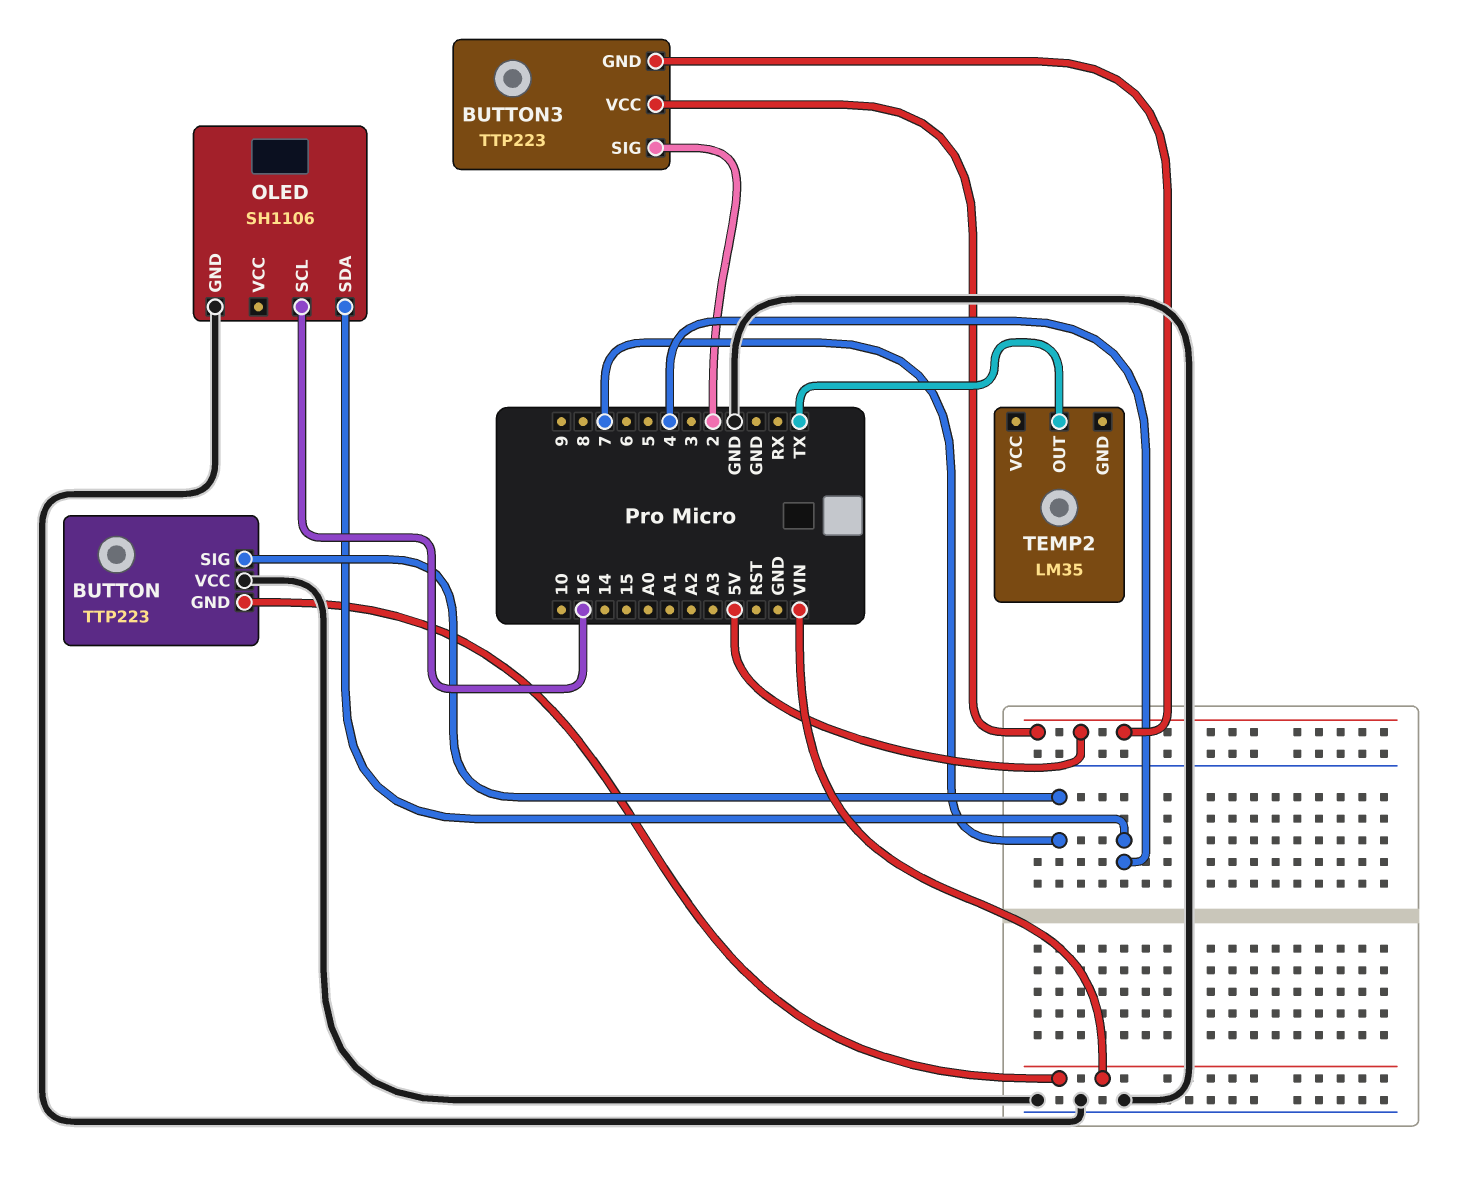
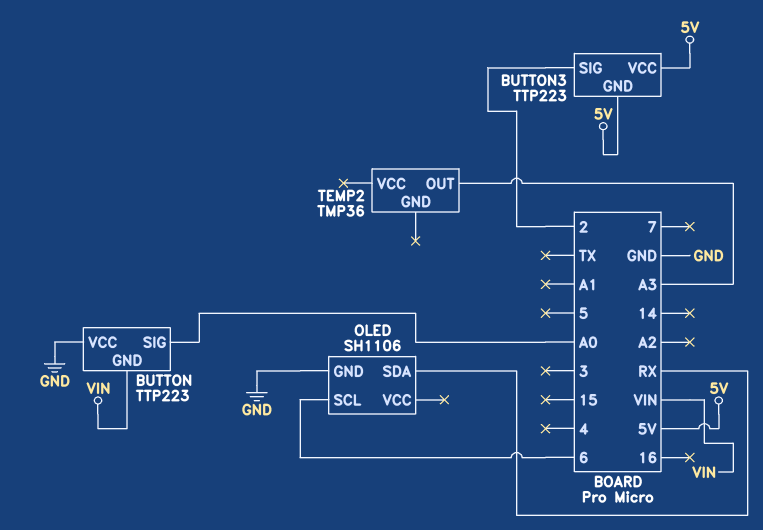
BUTTON pin SIG: 7 -> A0
OLED pin SCL: 16 -> 6
OLED pin SDA: 4 -> RX
TEMP2: LM35 -> TMP36
TEMP2 pin OUT: TX -> A3

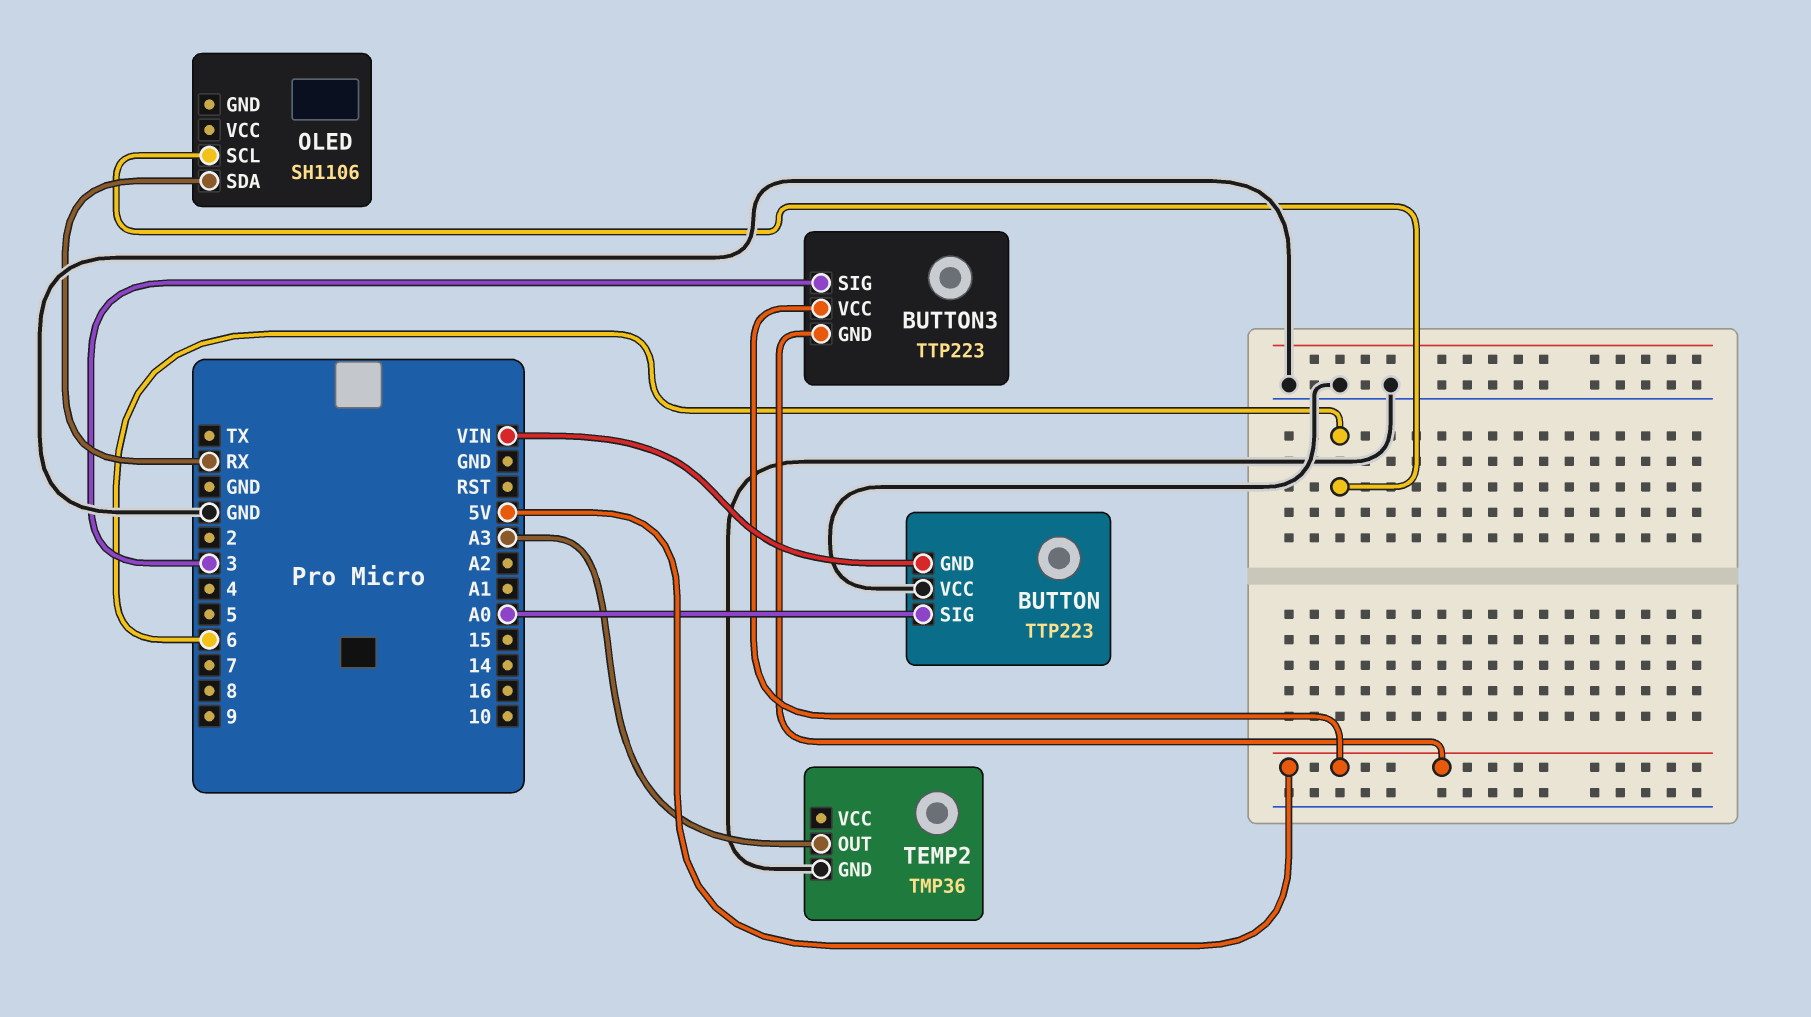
BUTTON3 pin SIG: 2 -> 3
OLED pin GND: GND -> none
TEMP2 pin GND: none -> GND

